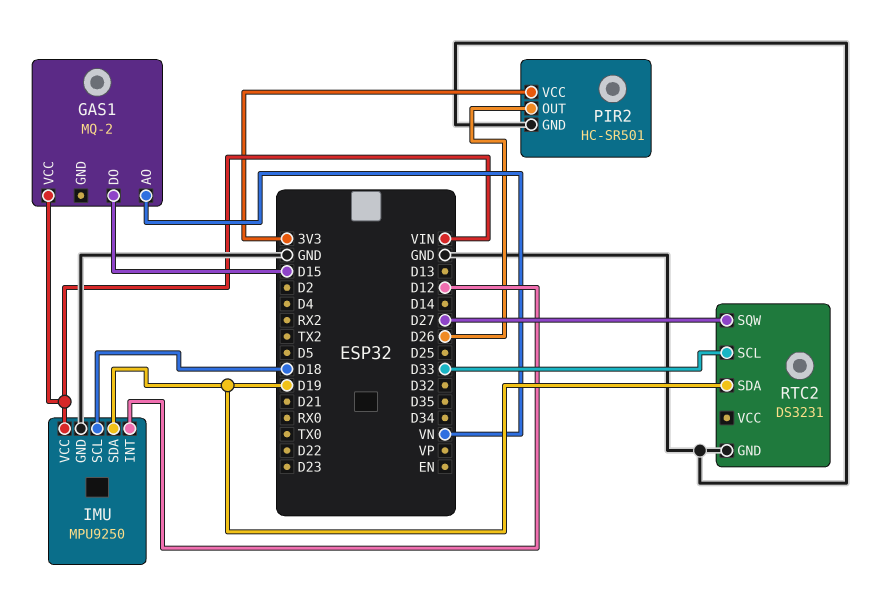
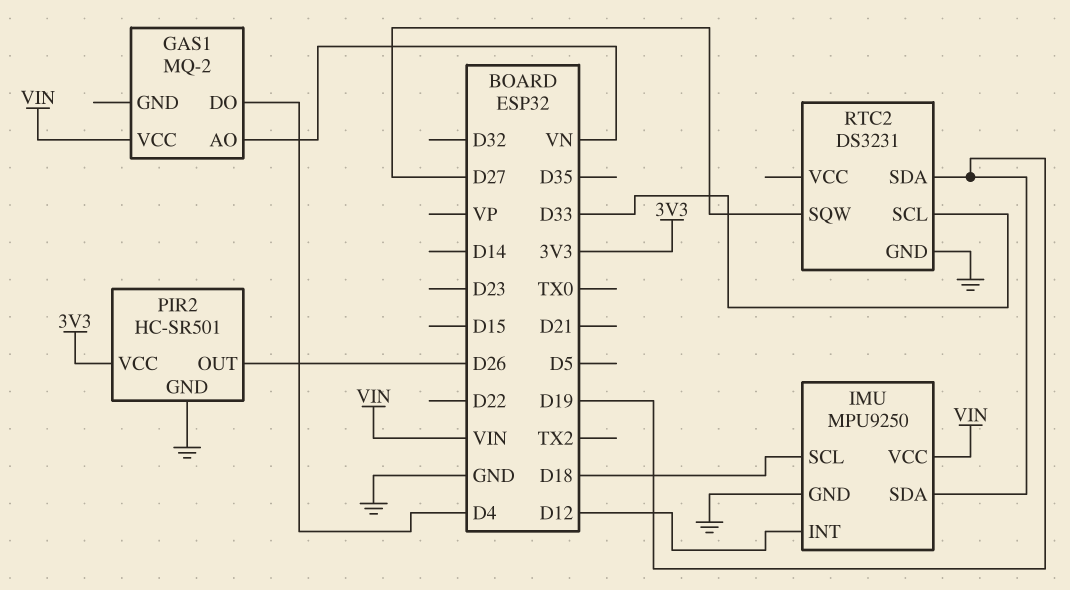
GAS1 pin DO: D15 -> D4

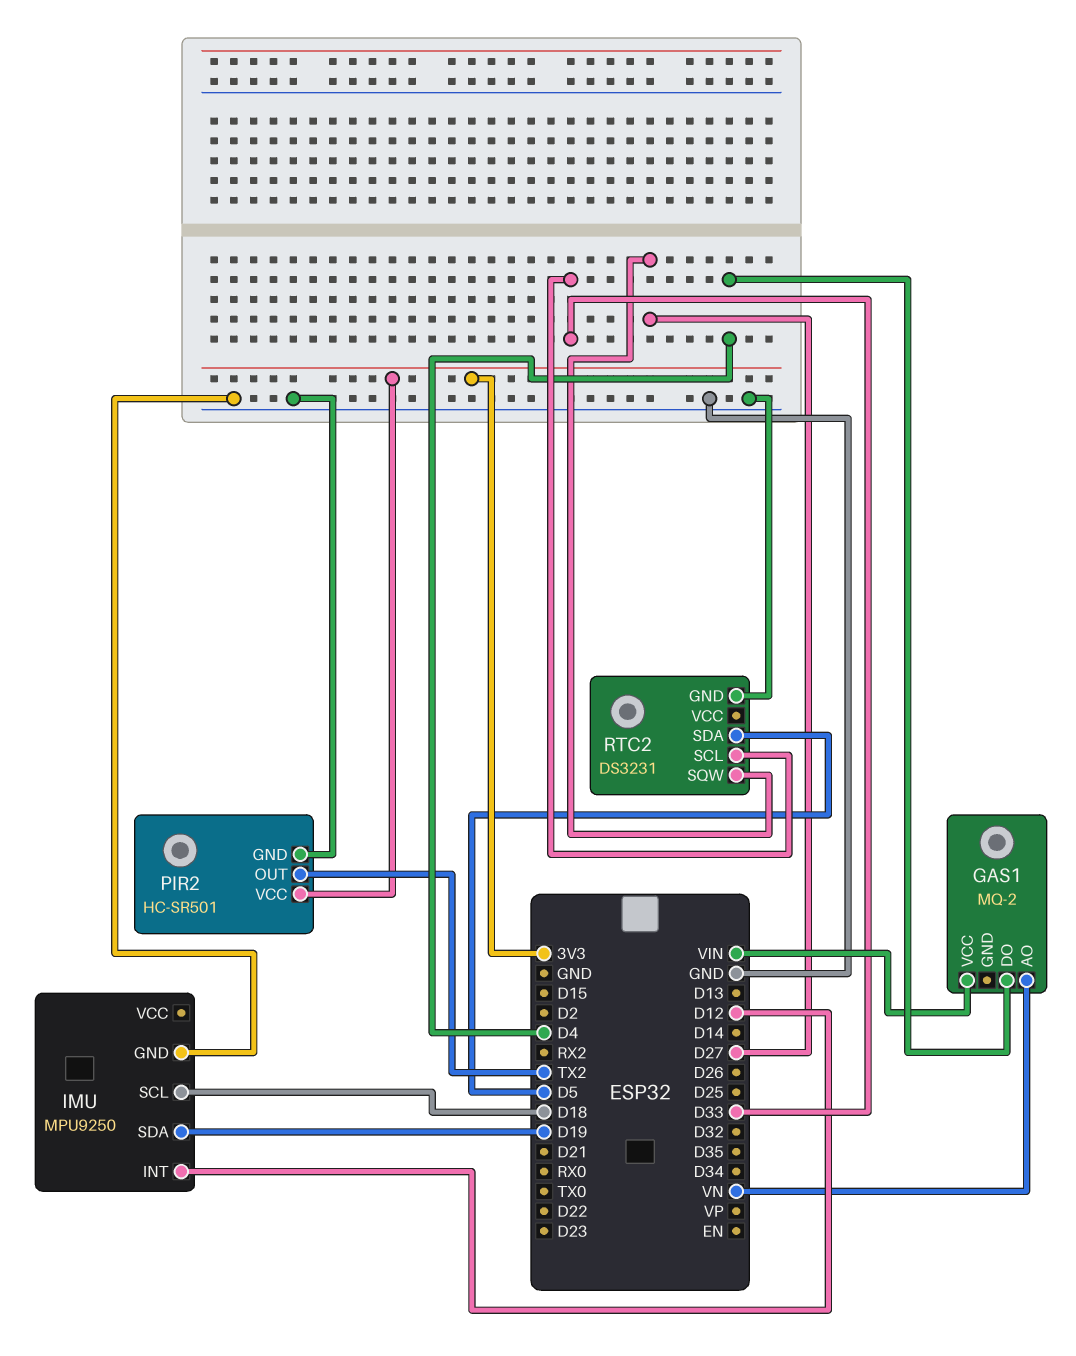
IMU pin VCC: VIN -> none
PIR2 pin OUT: D26 -> TX2
RTC2 pin SDA: D19 -> D5

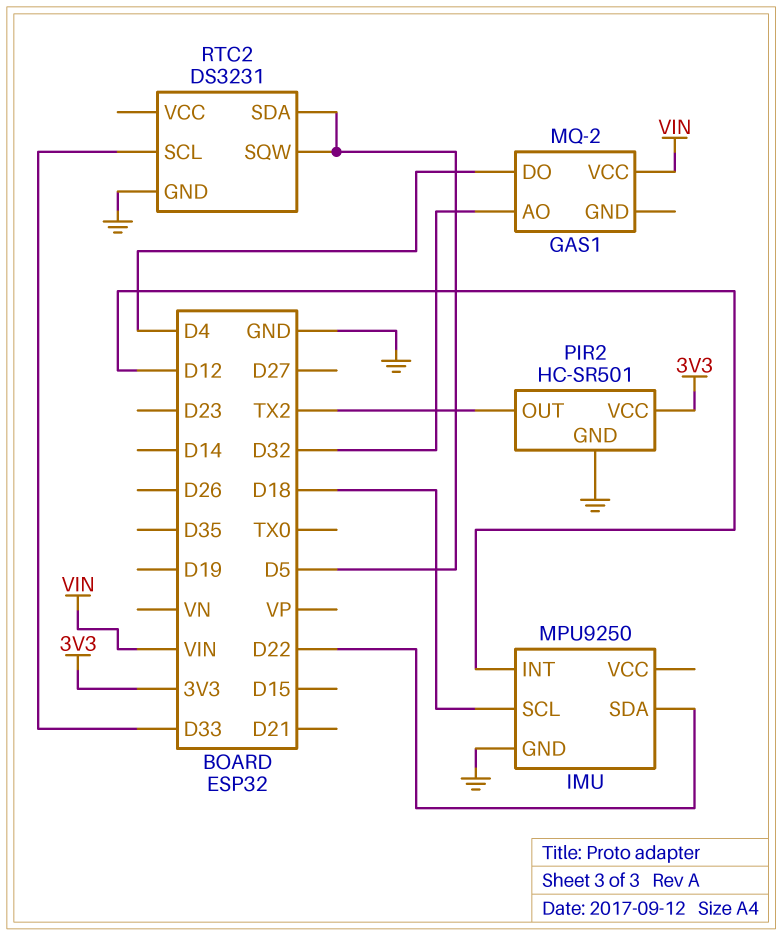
GAS1 pin AO: VN -> D32
IMU pin SDA: D19 -> D22
RTC2 pin SQW: D27 -> D5

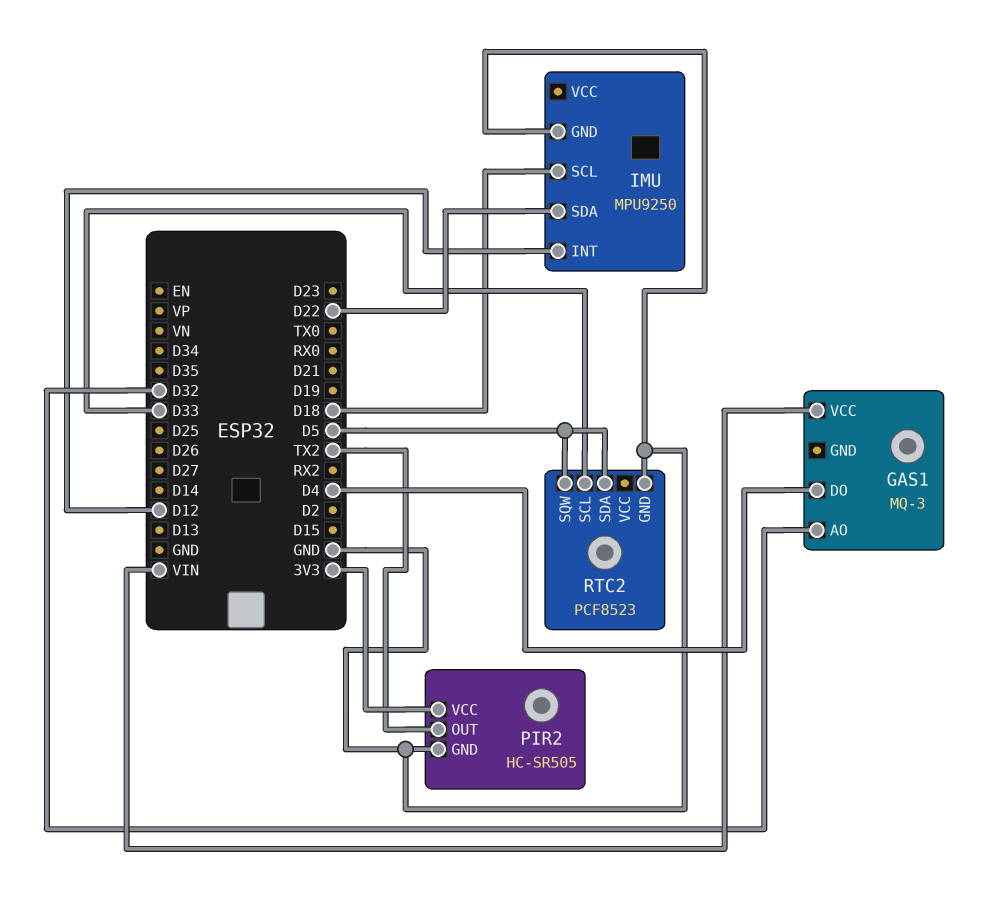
GAS1: MQ-2 -> MQ-3
PIR2: HC-SR501 -> HC-SR505
RTC2: DS3231 -> PCF8523

